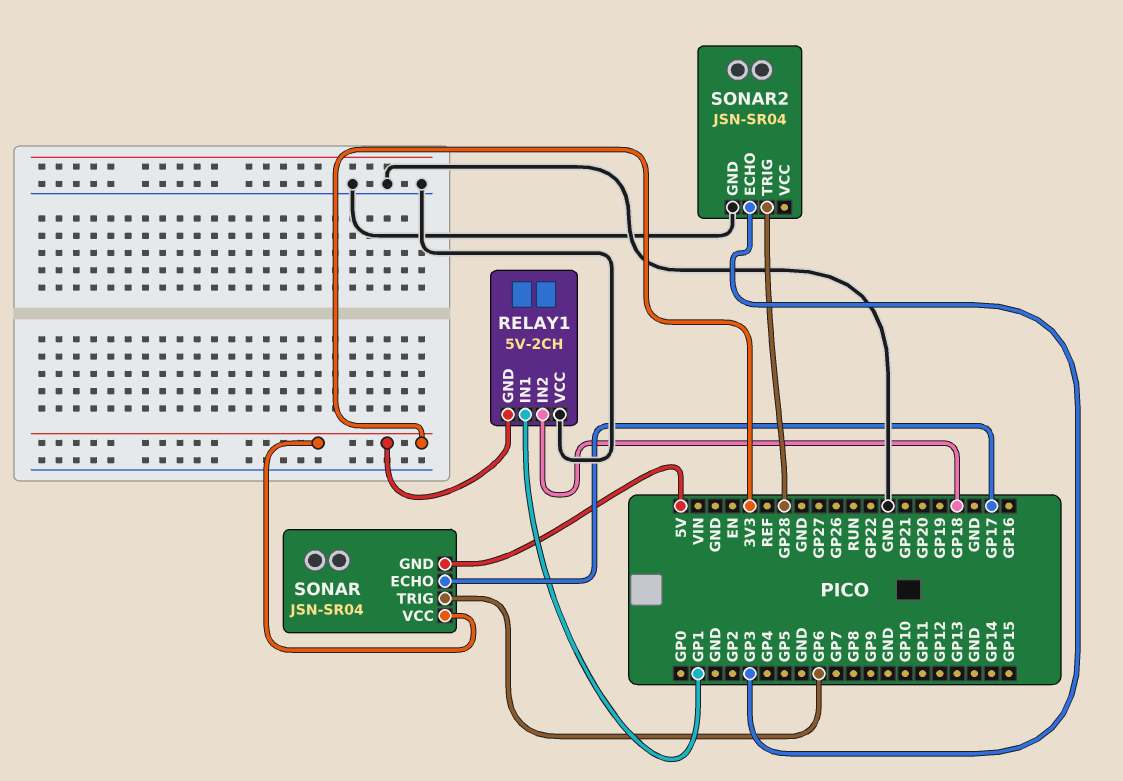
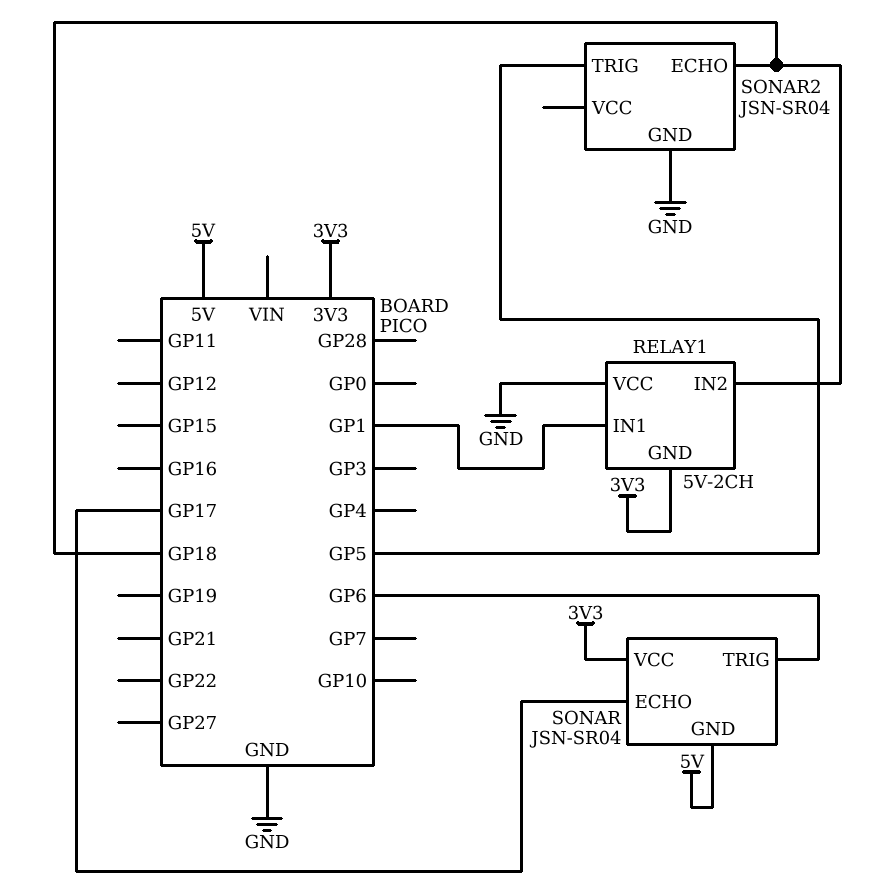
SONAR2 pin ECHO: GP3 -> GP18
SONAR2 pin TRIG: GP28 -> GP5

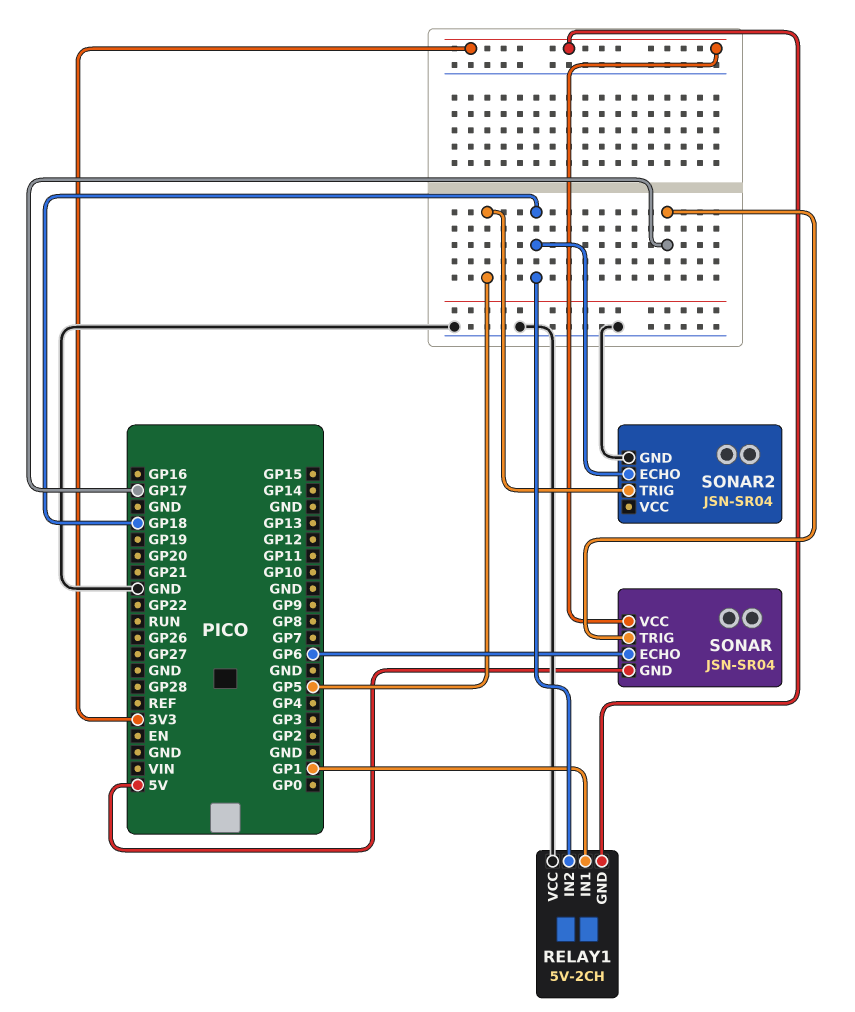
SONAR pin ECHO: GP17 -> GP6
SONAR pin TRIG: GP6 -> GP17

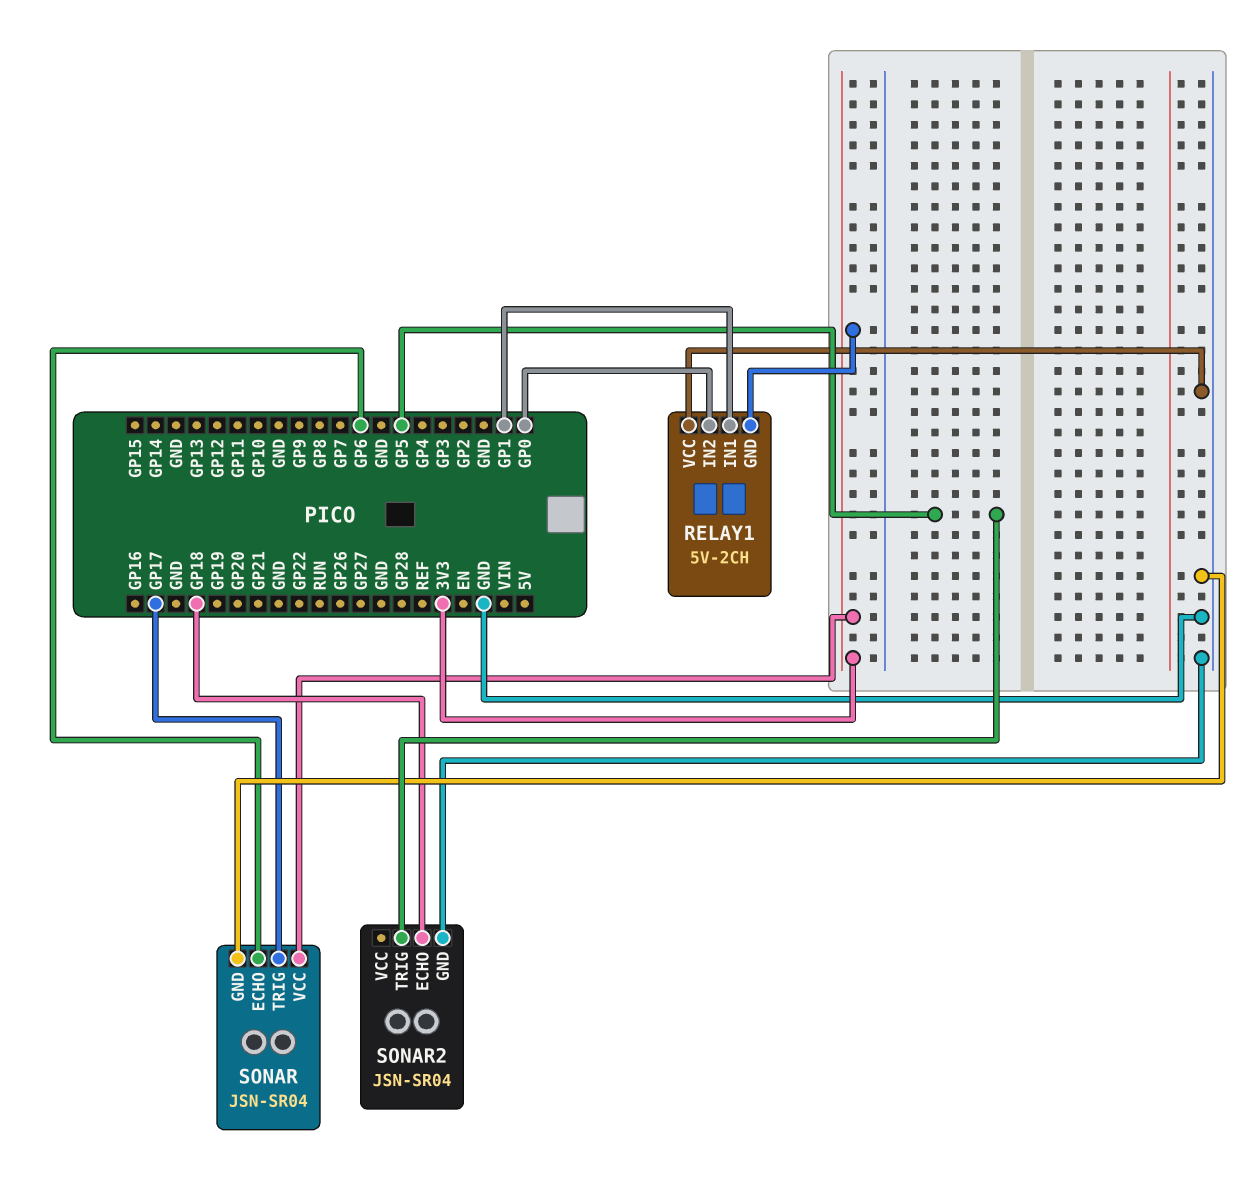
RELAY1 pin IN2: GP18 -> GP0
SONAR pin GND: 5V -> GND

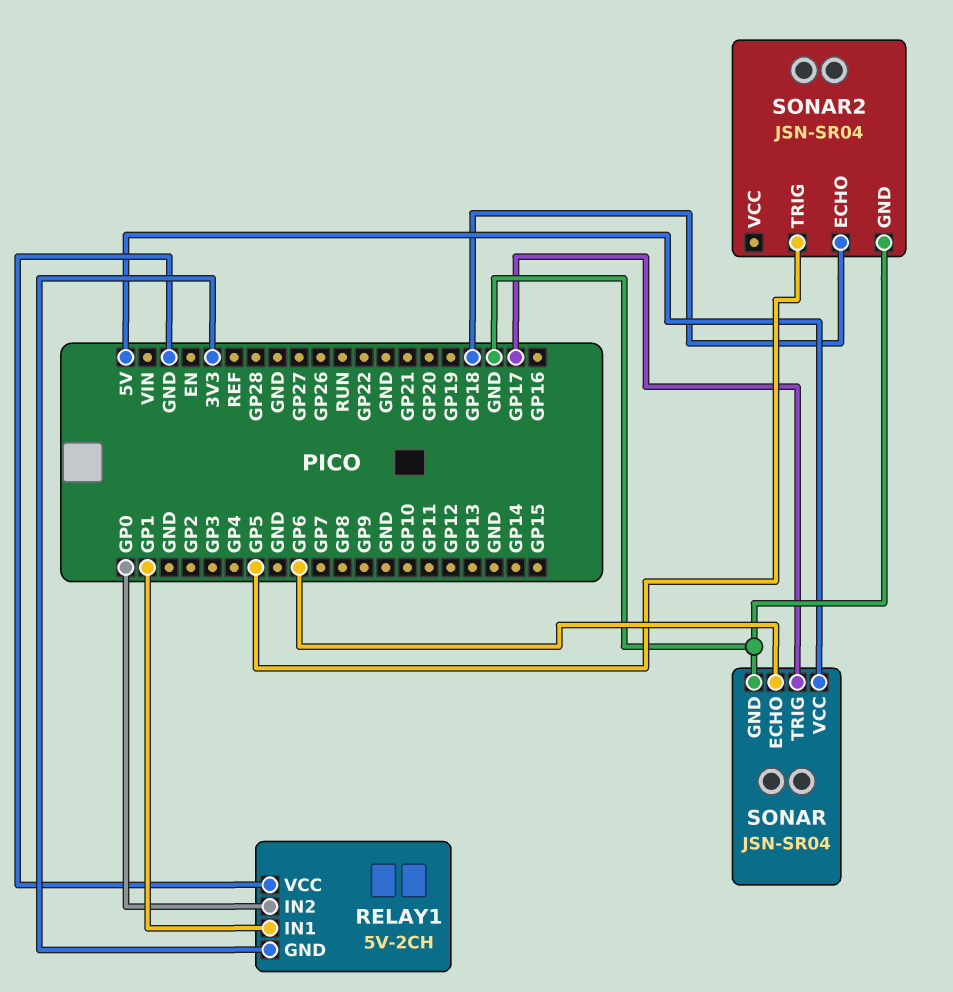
SONAR pin VCC: 3V3 -> 5V

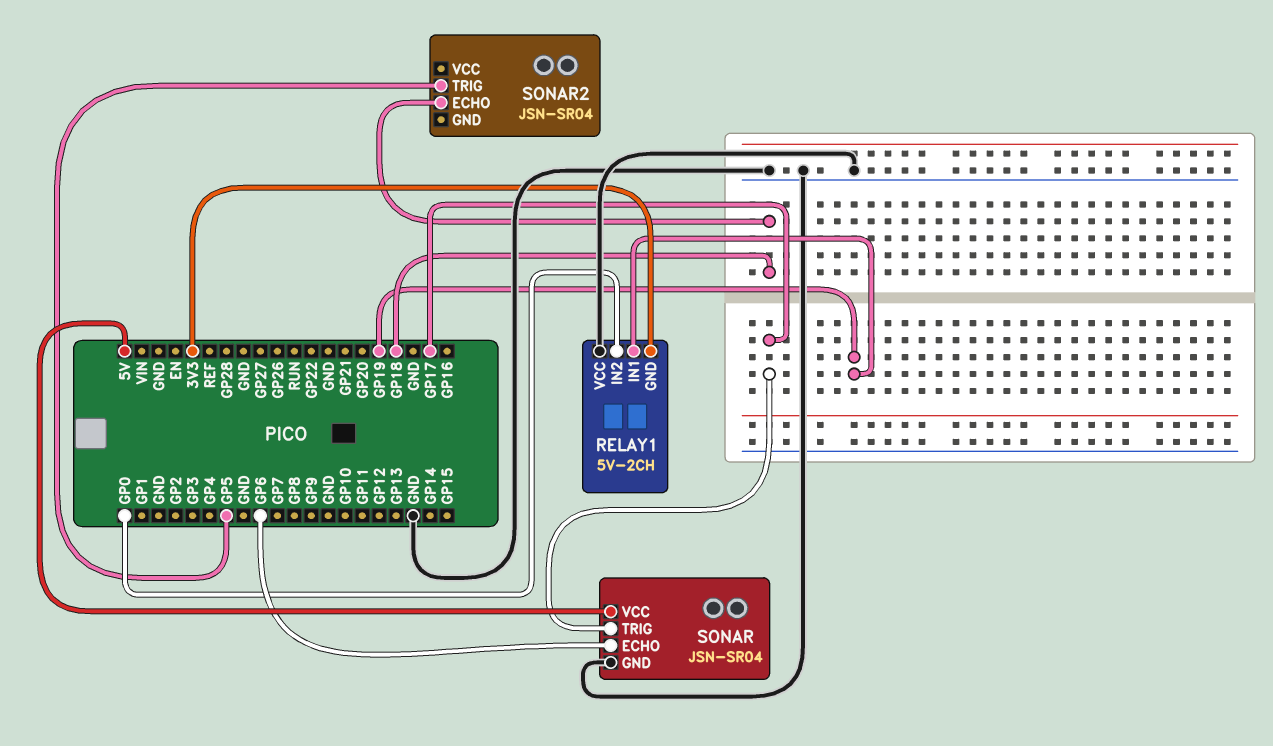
RELAY1 pin IN1: GP1 -> GP19
SONAR2 pin GND: GND -> none

